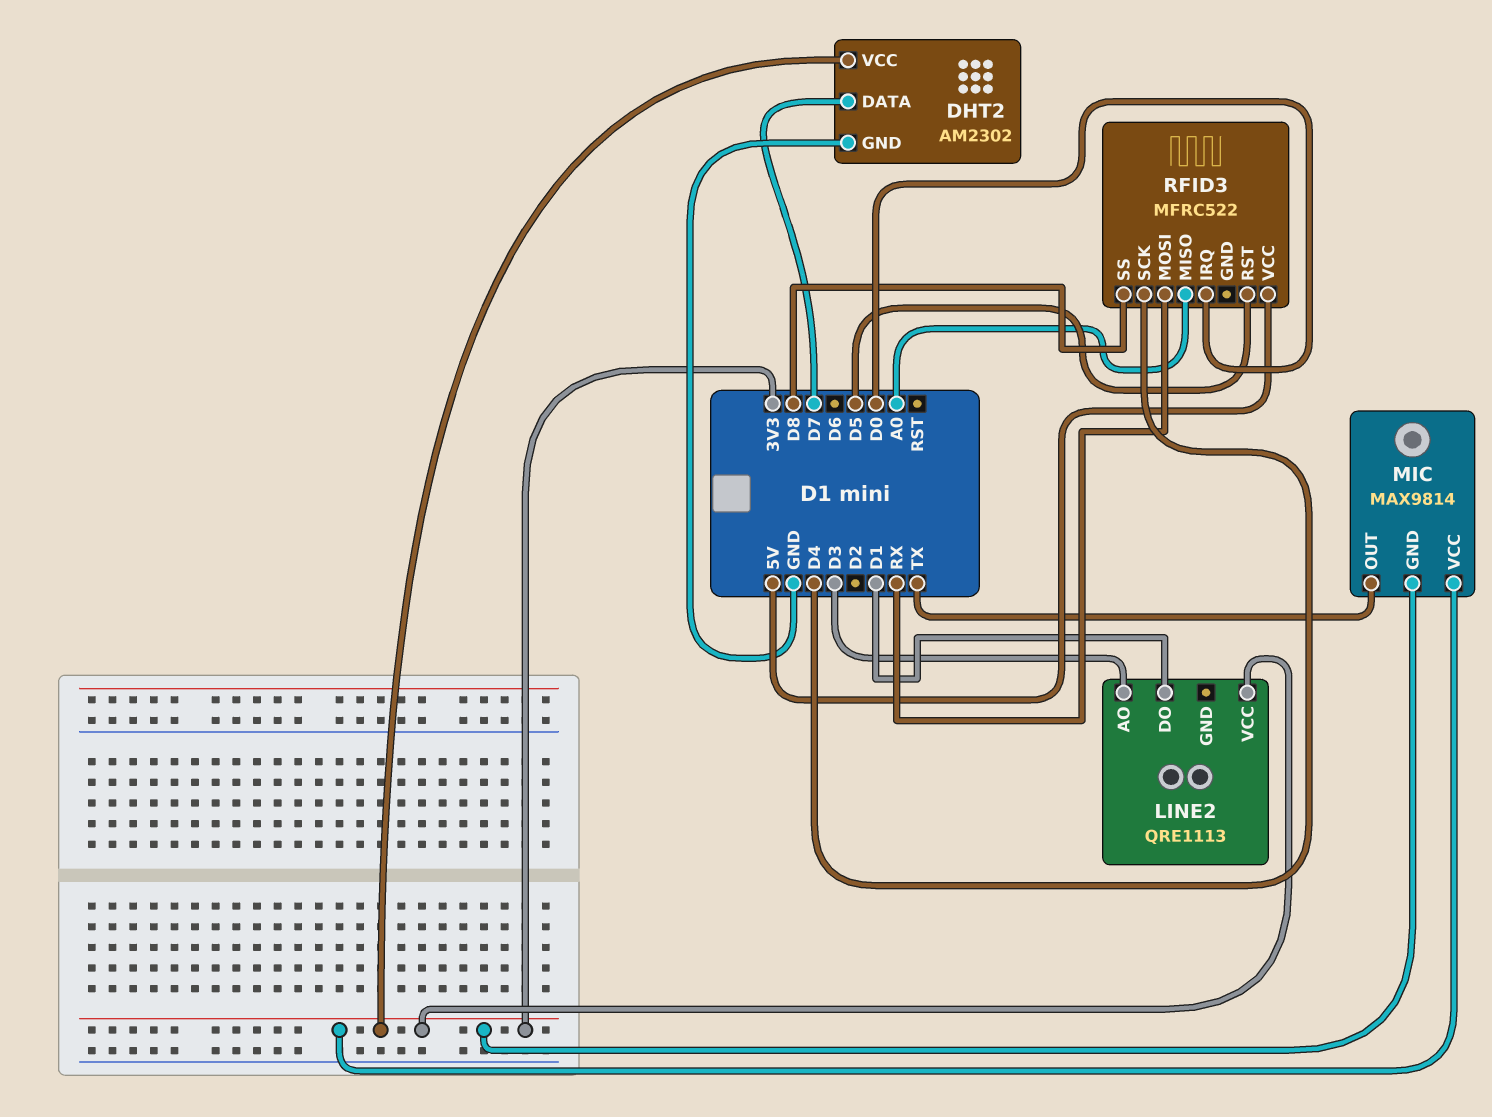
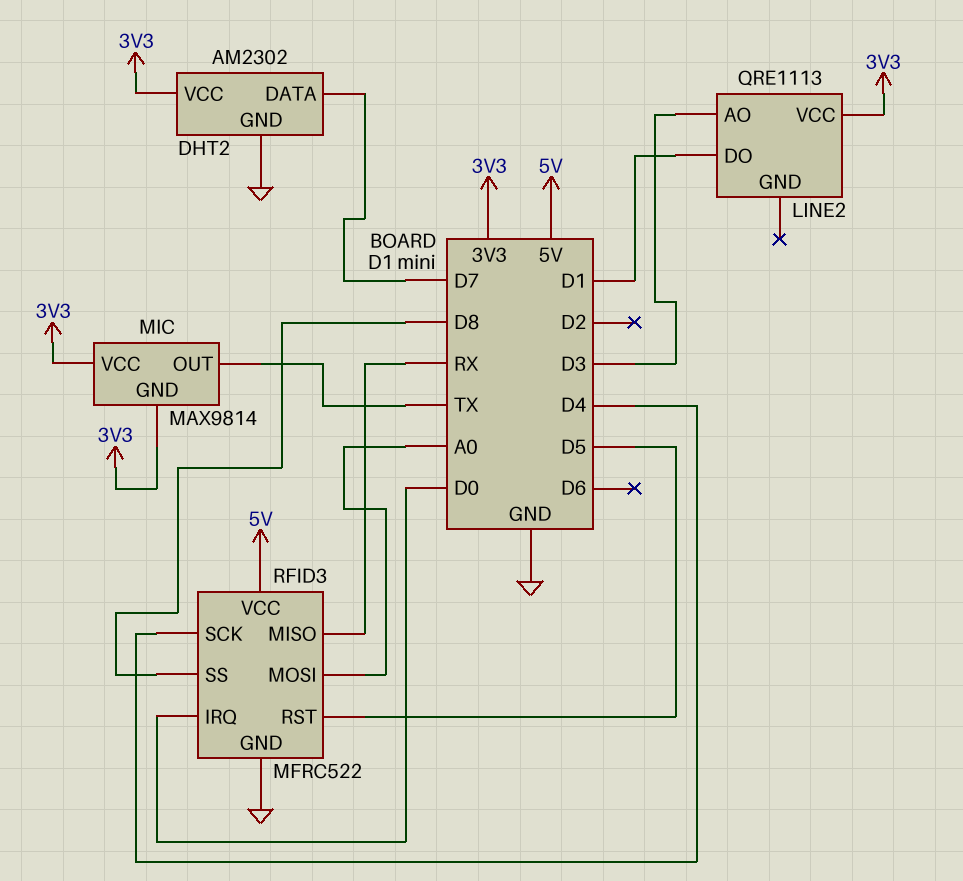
RFID3 pin GND: none -> GND
RFID3 pin MISO: A0 -> RX
RFID3 pin MOSI: RX -> A0

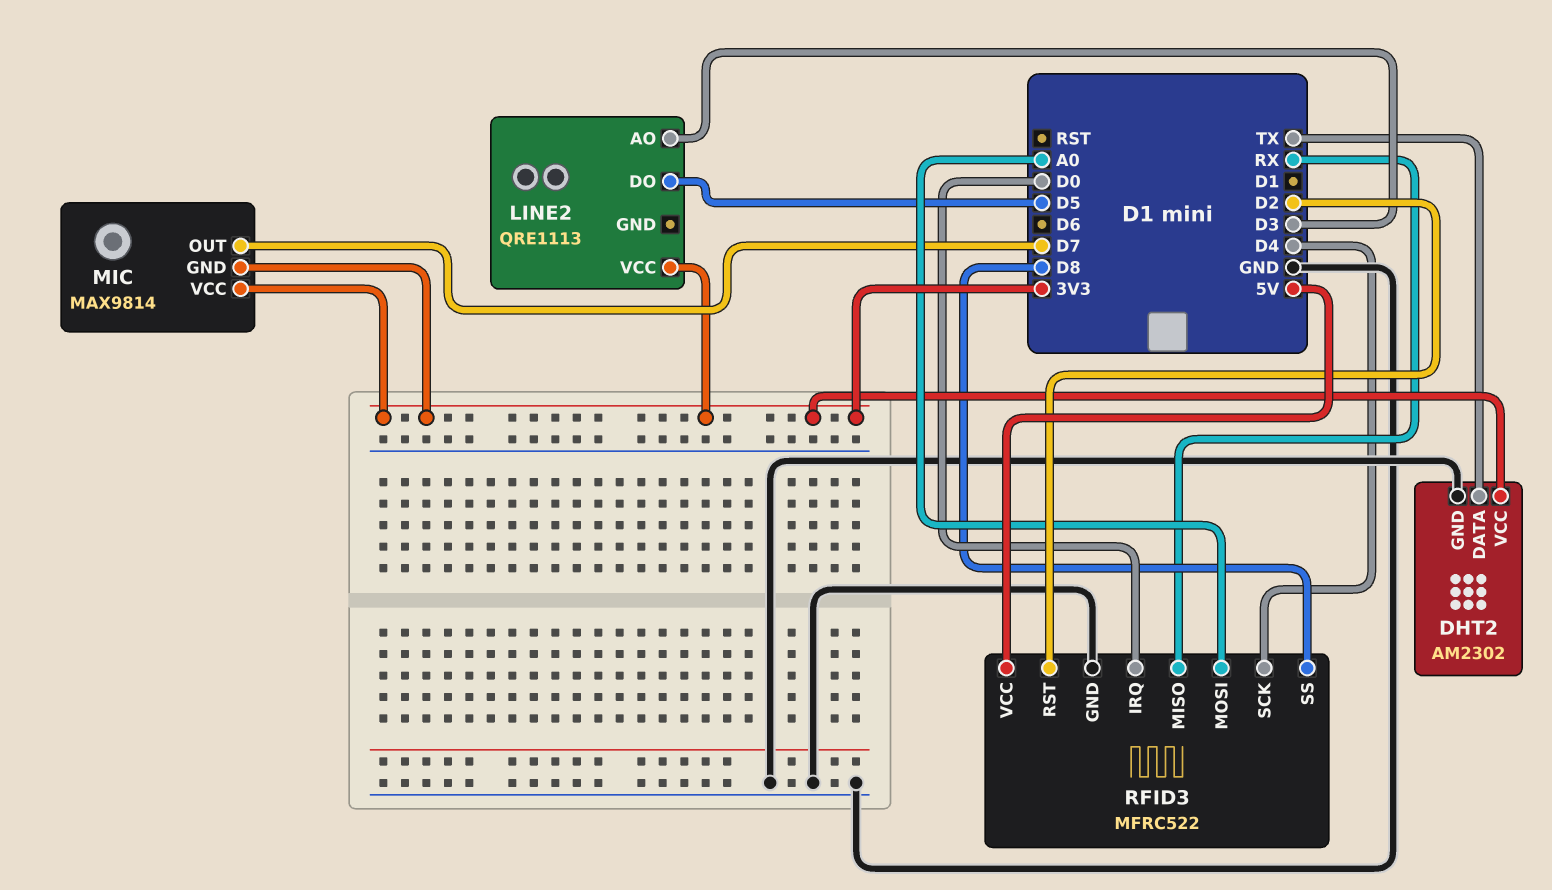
DHT2 pin DATA: D7 -> TX
LINE2 pin DO: D1 -> D5
MIC pin OUT: TX -> D7
RFID3 pin RST: D5 -> D2

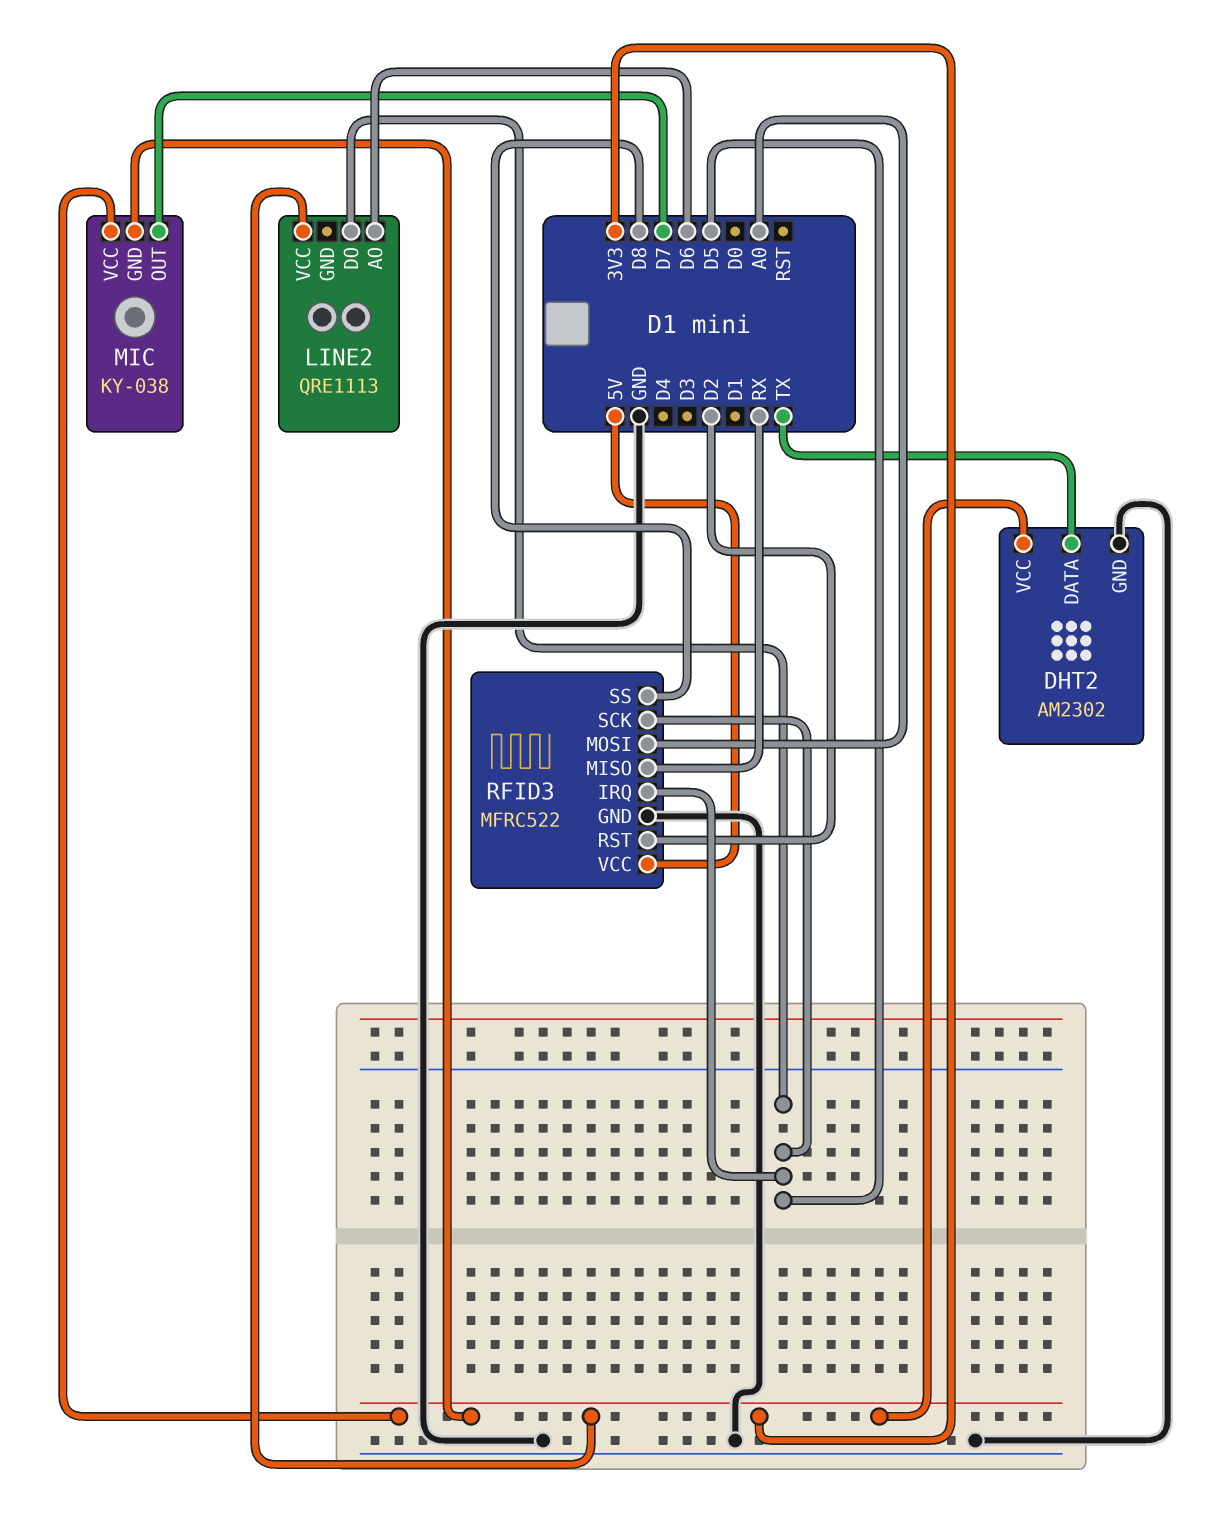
LINE2 pin AO: D3 -> D6
MIC: MAX9814 -> KY-038
RFID3 pin IRQ: D0 -> D5
RFID3 pin SCK: D4 -> D5

